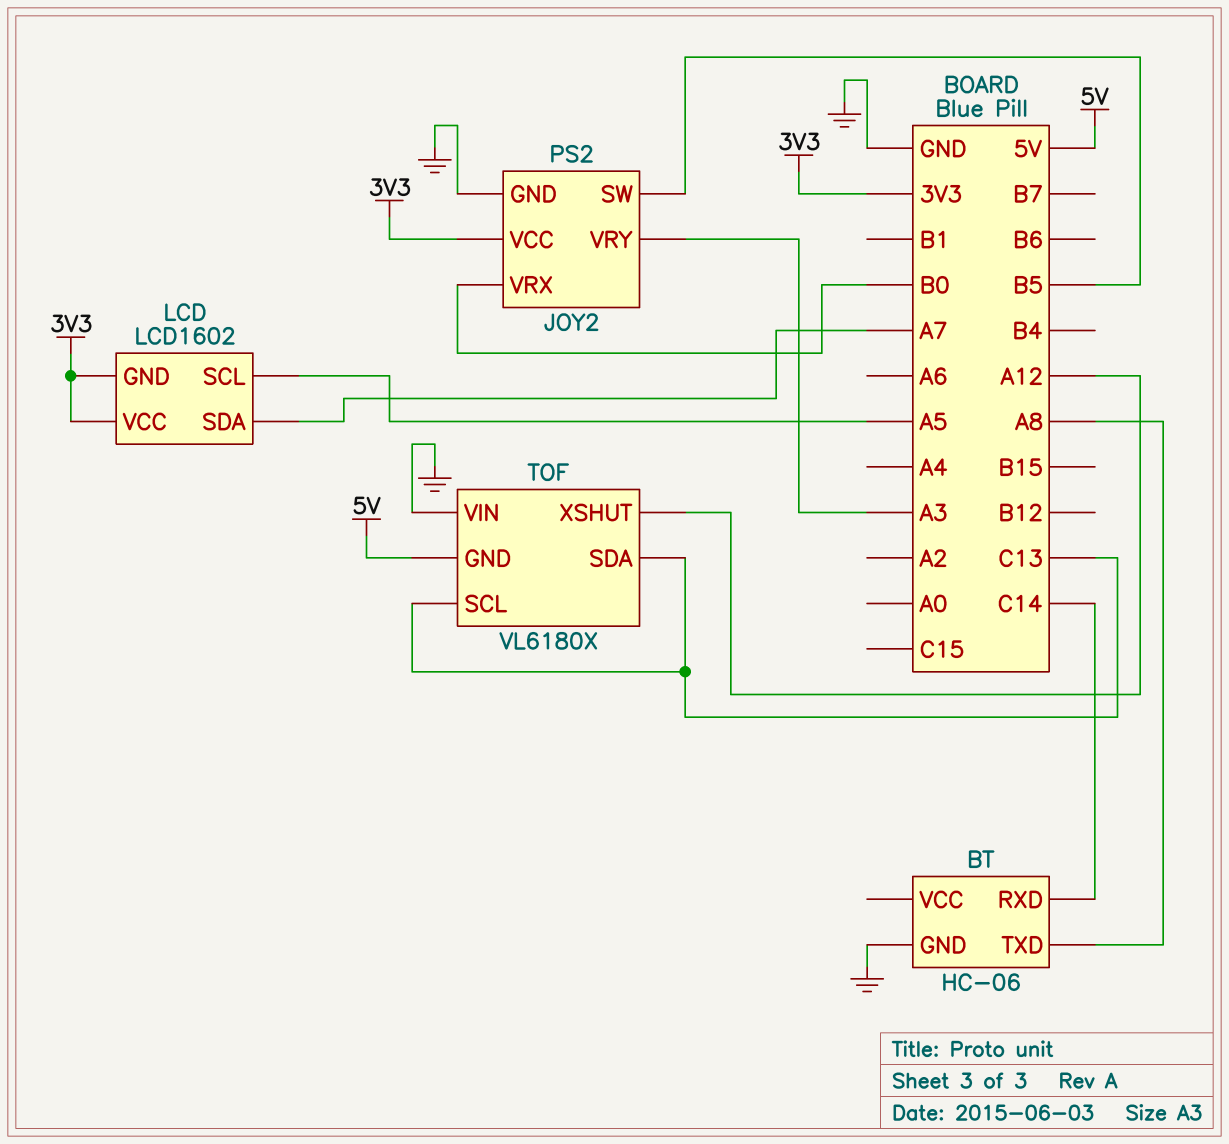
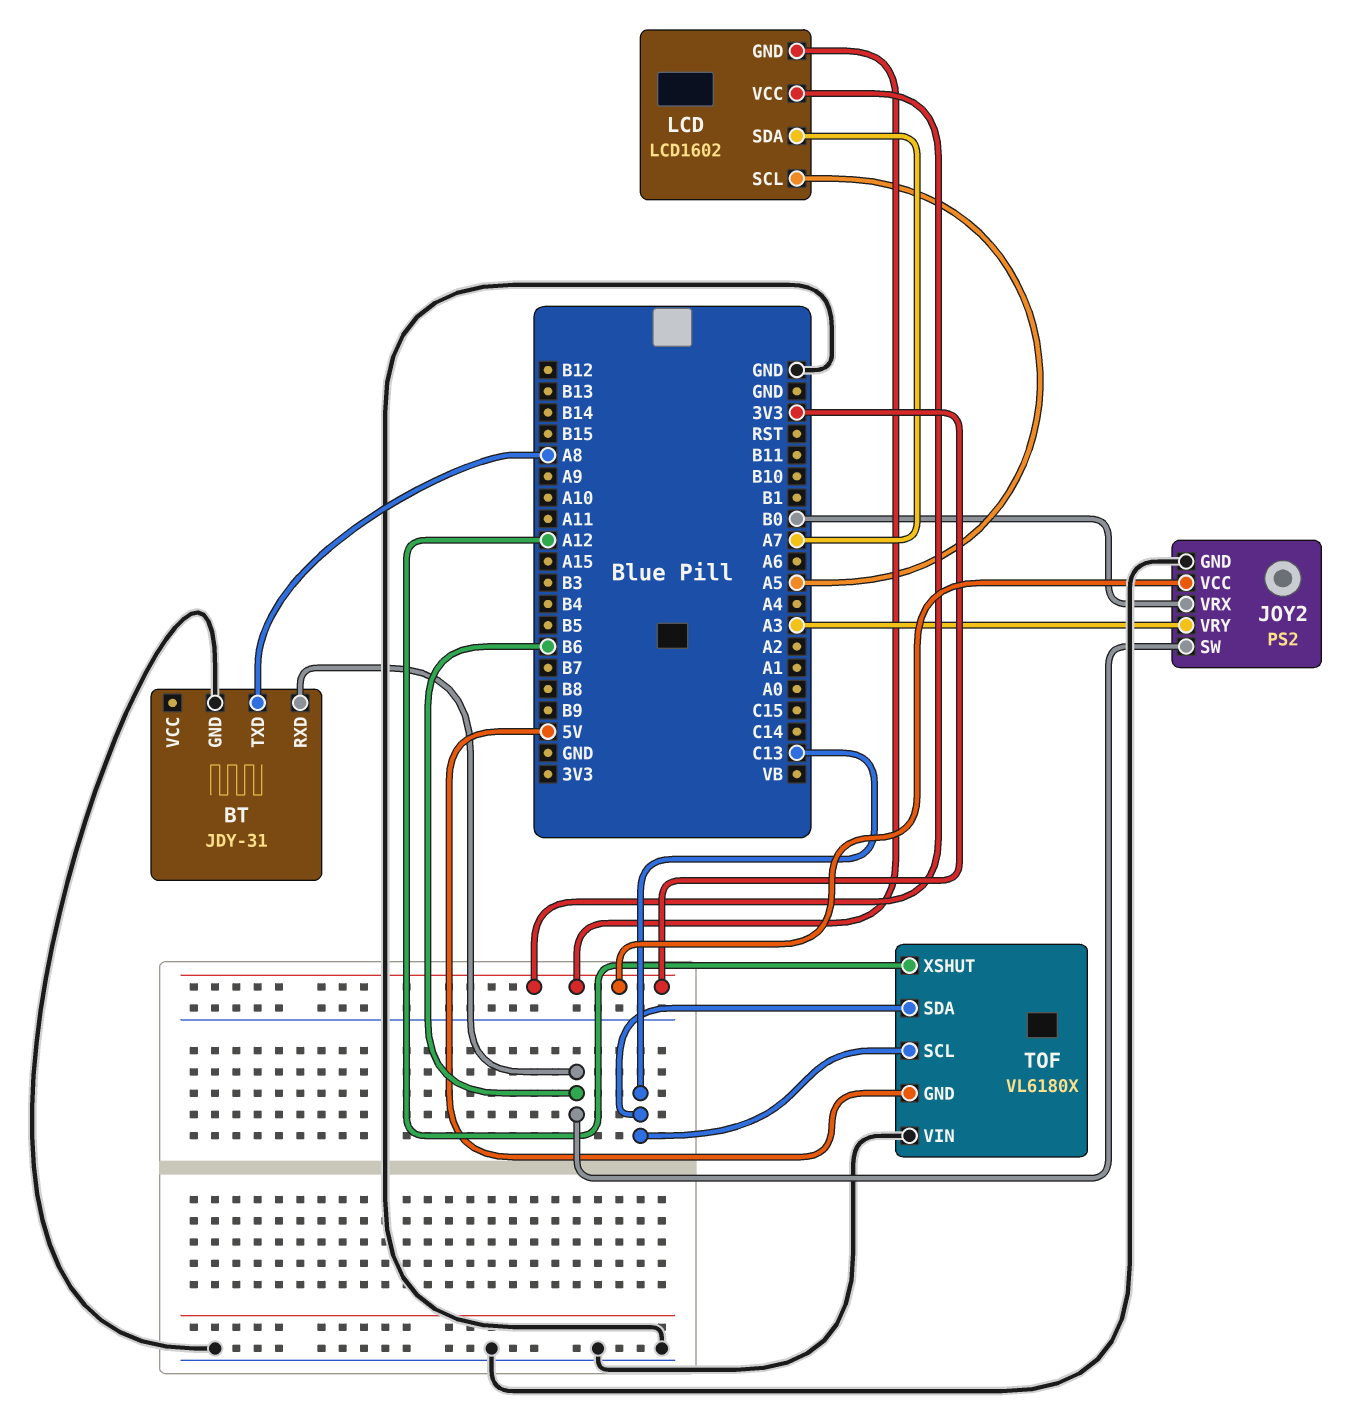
BT: HC-06 -> JDY-31
BT pin RXD: C14 -> B6
JOY2 pin SW: B5 -> B6

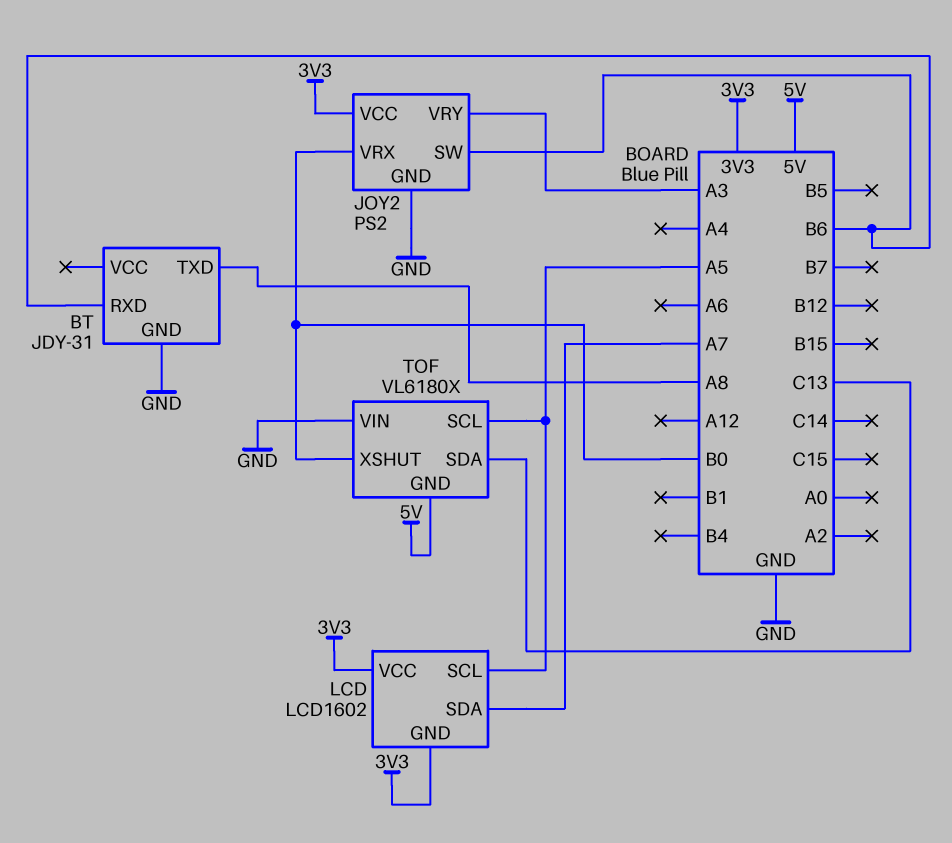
TOF pin SCL: C13 -> A5
TOF pin XSHUT: A12 -> B0

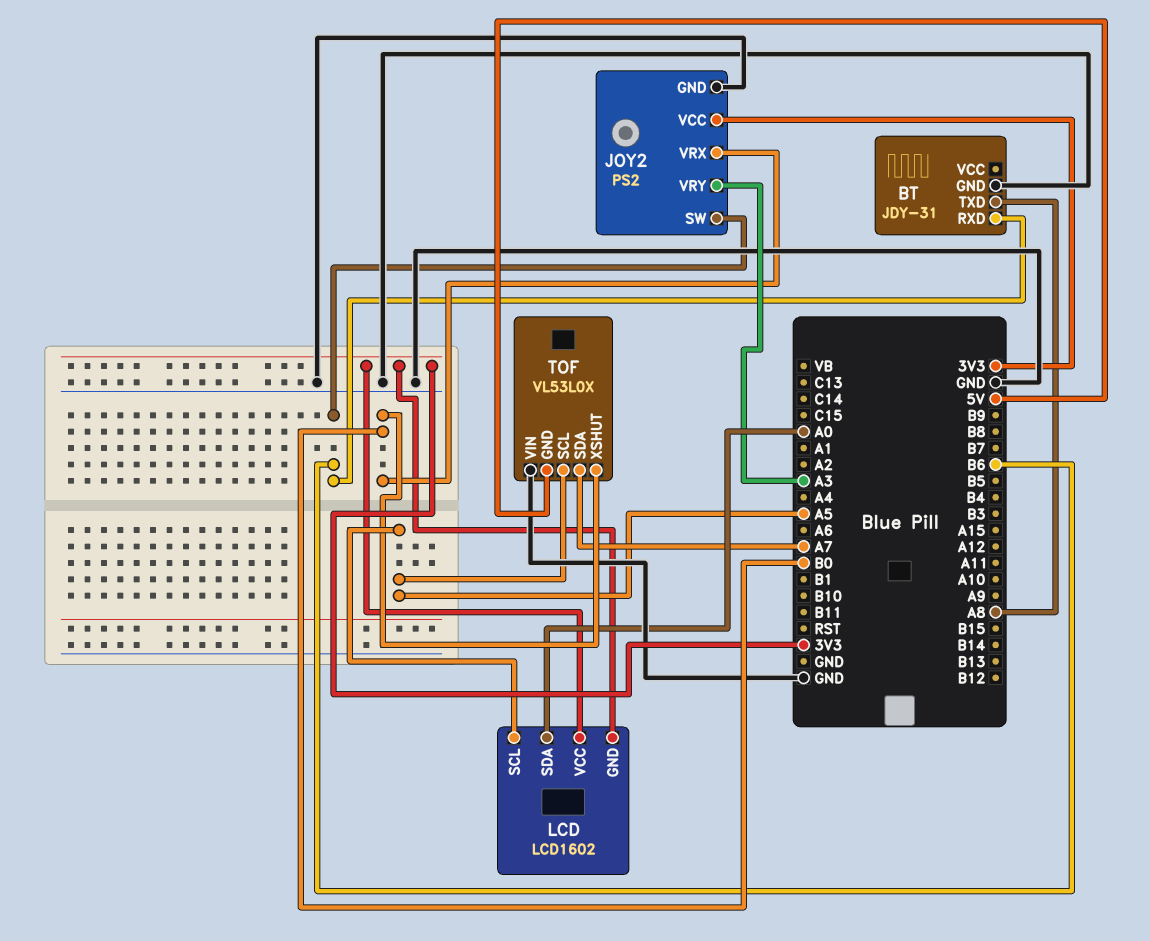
LCD pin SDA: A7 -> A0
TOF: VL6180X -> VL53L0X
TOF pin SDA: C13 -> A7

